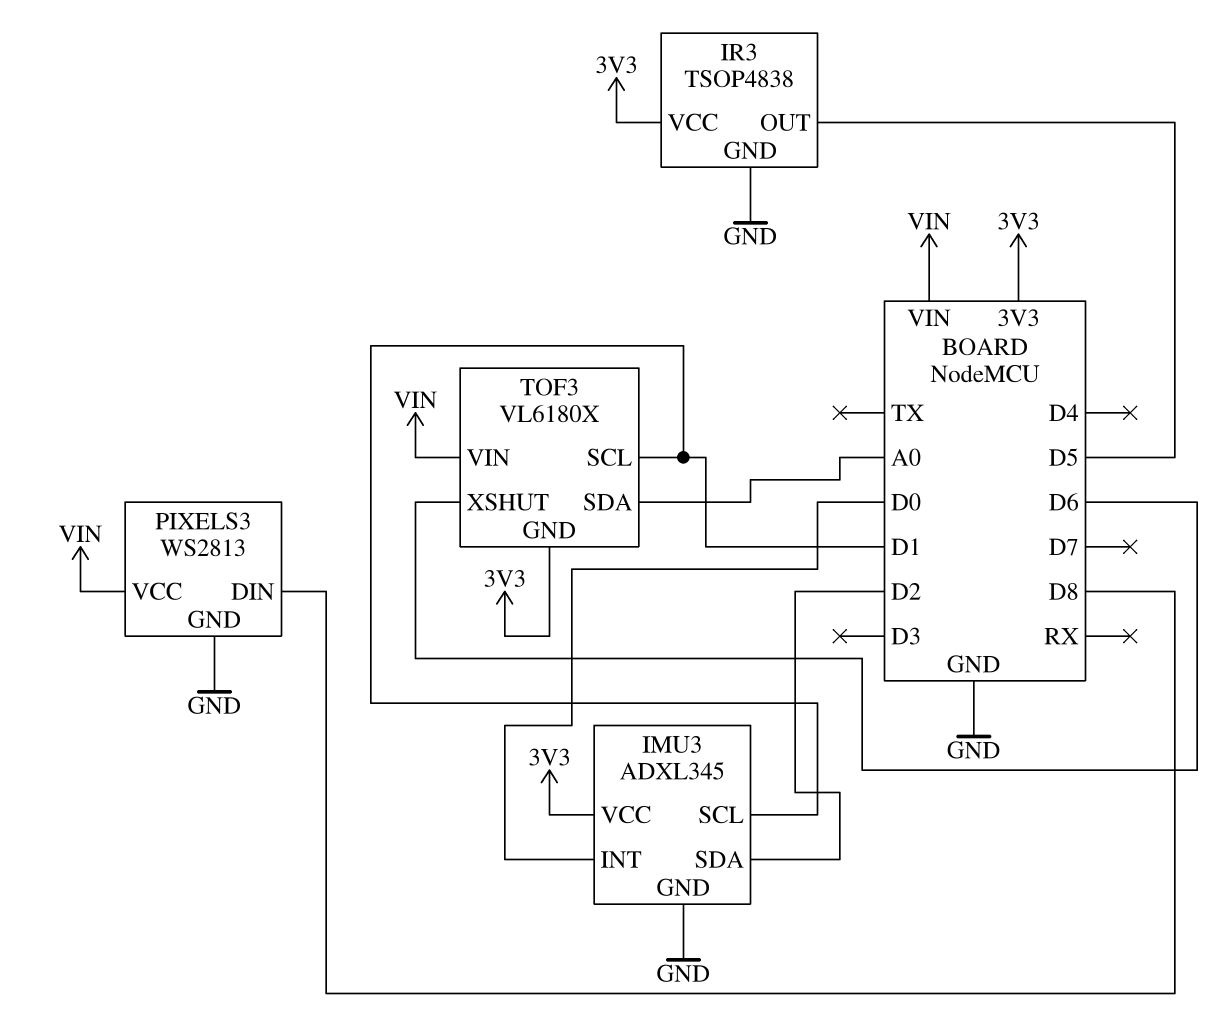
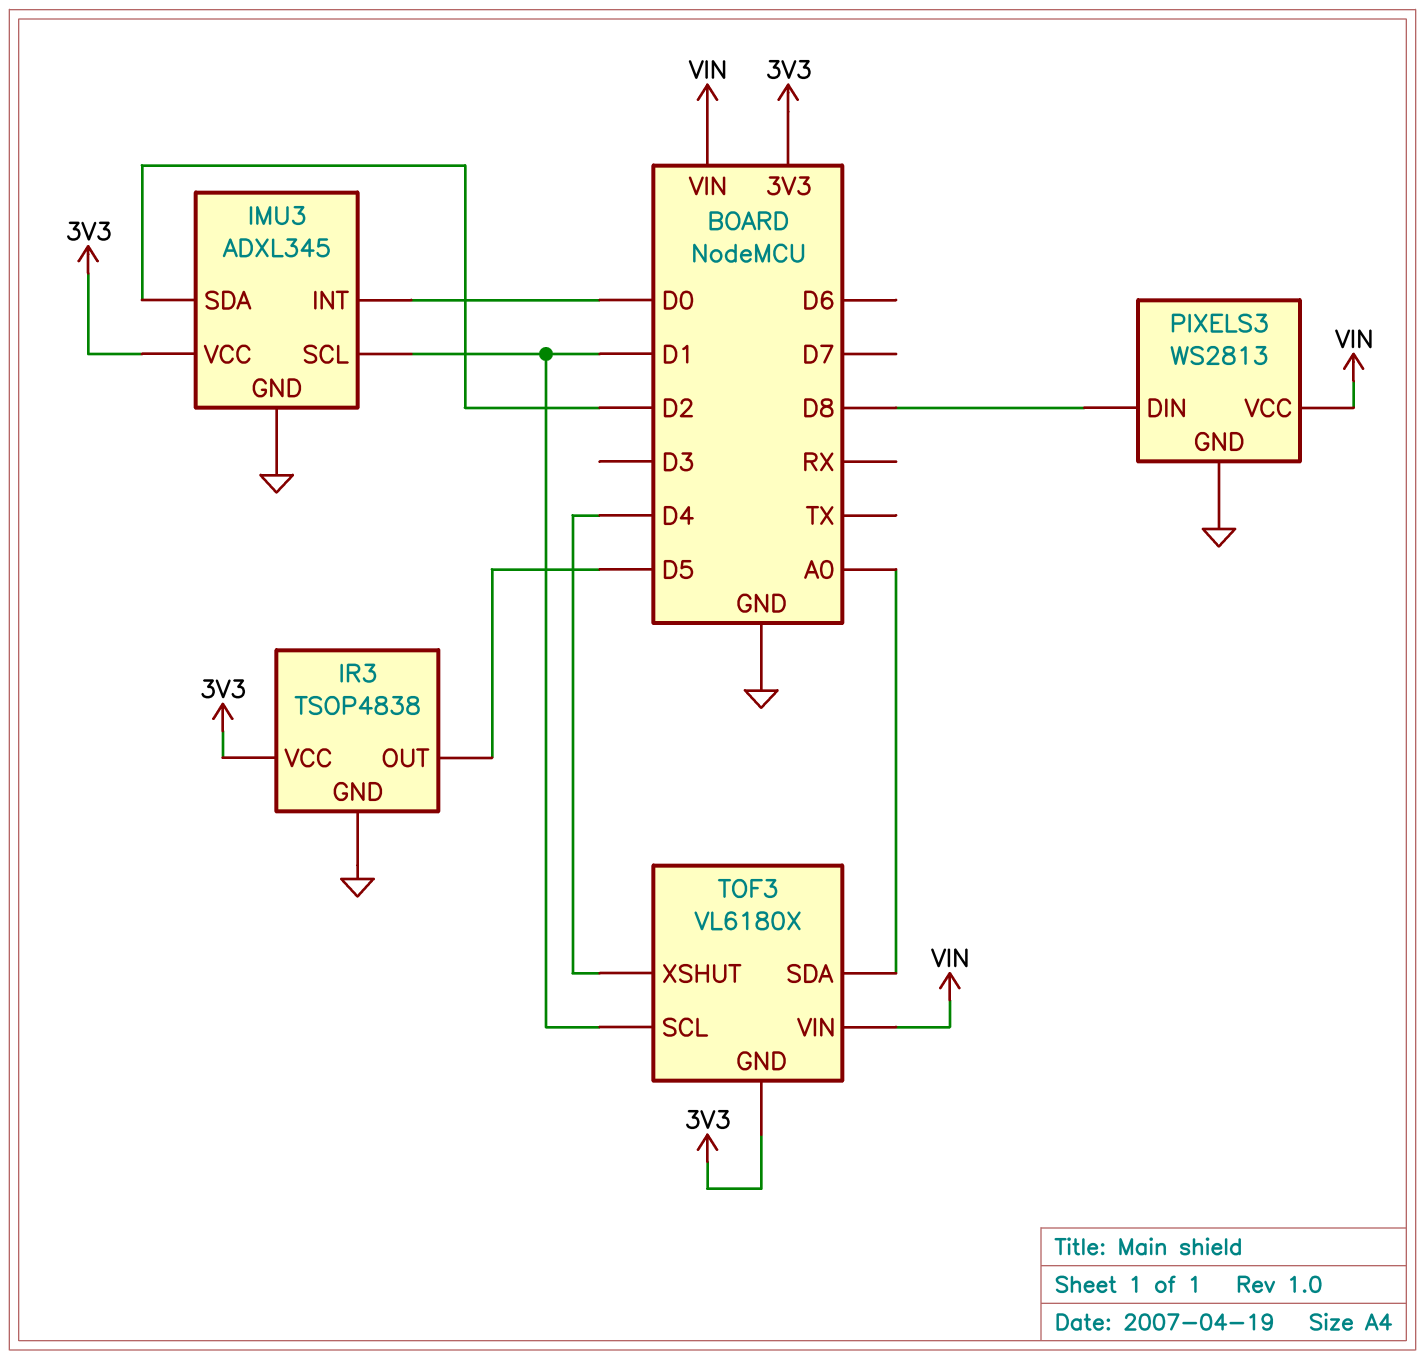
TOF3 pin XSHUT: D6 -> D4

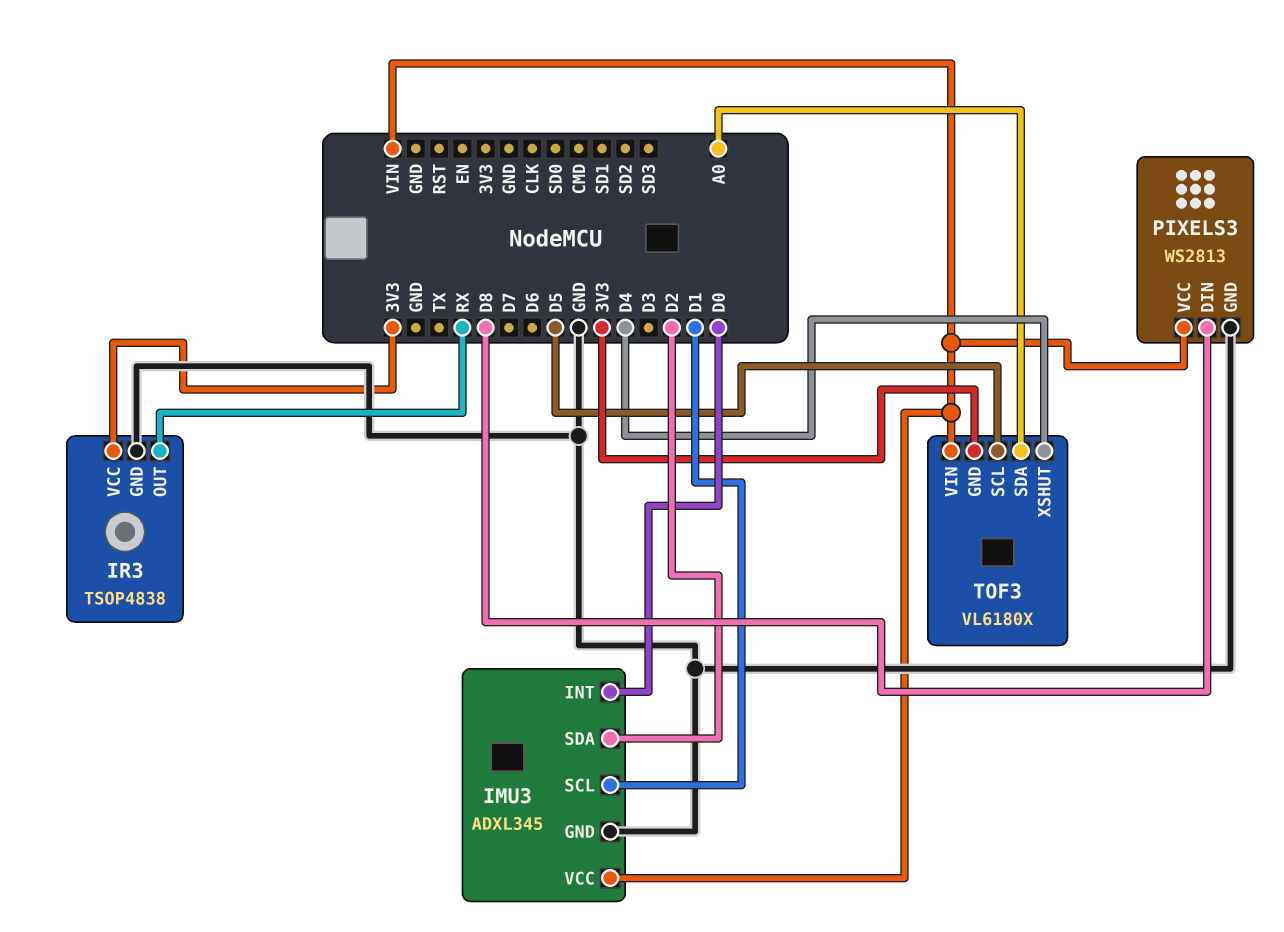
IMU3 pin VCC: 3V3 -> VIN
IR3 pin OUT: D5 -> RX
TOF3 pin SCL: D1 -> D5

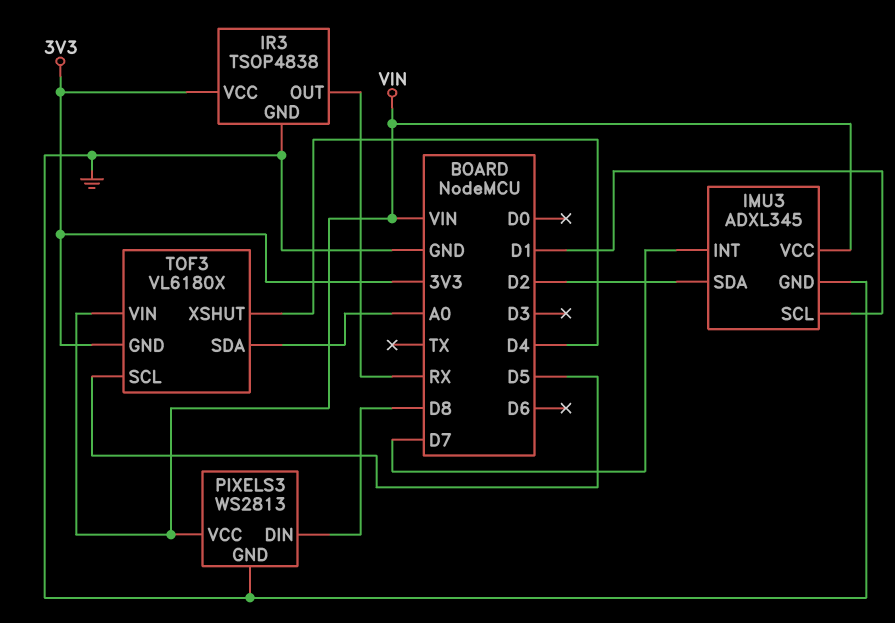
IMU3 pin INT: D0 -> D7

